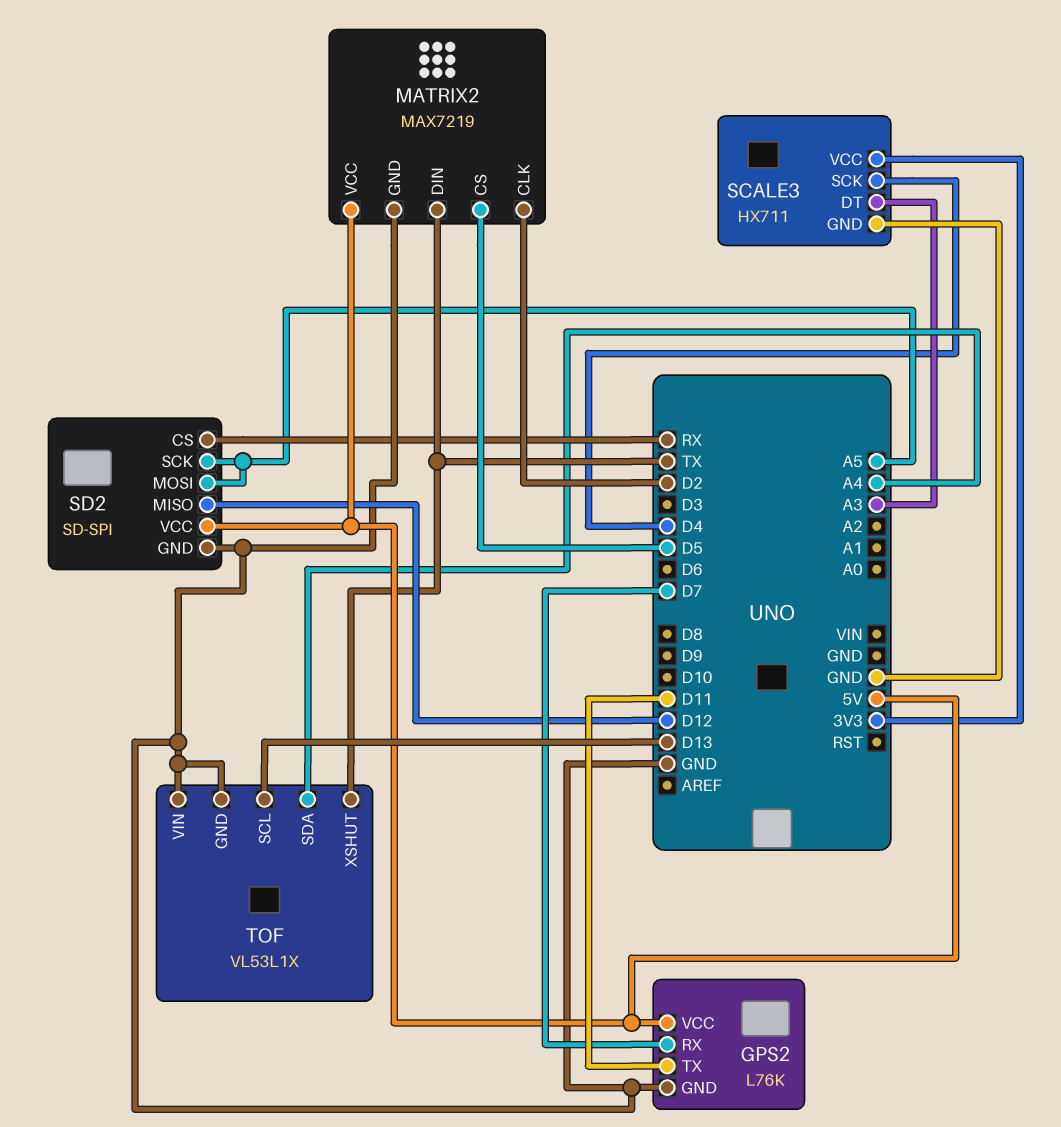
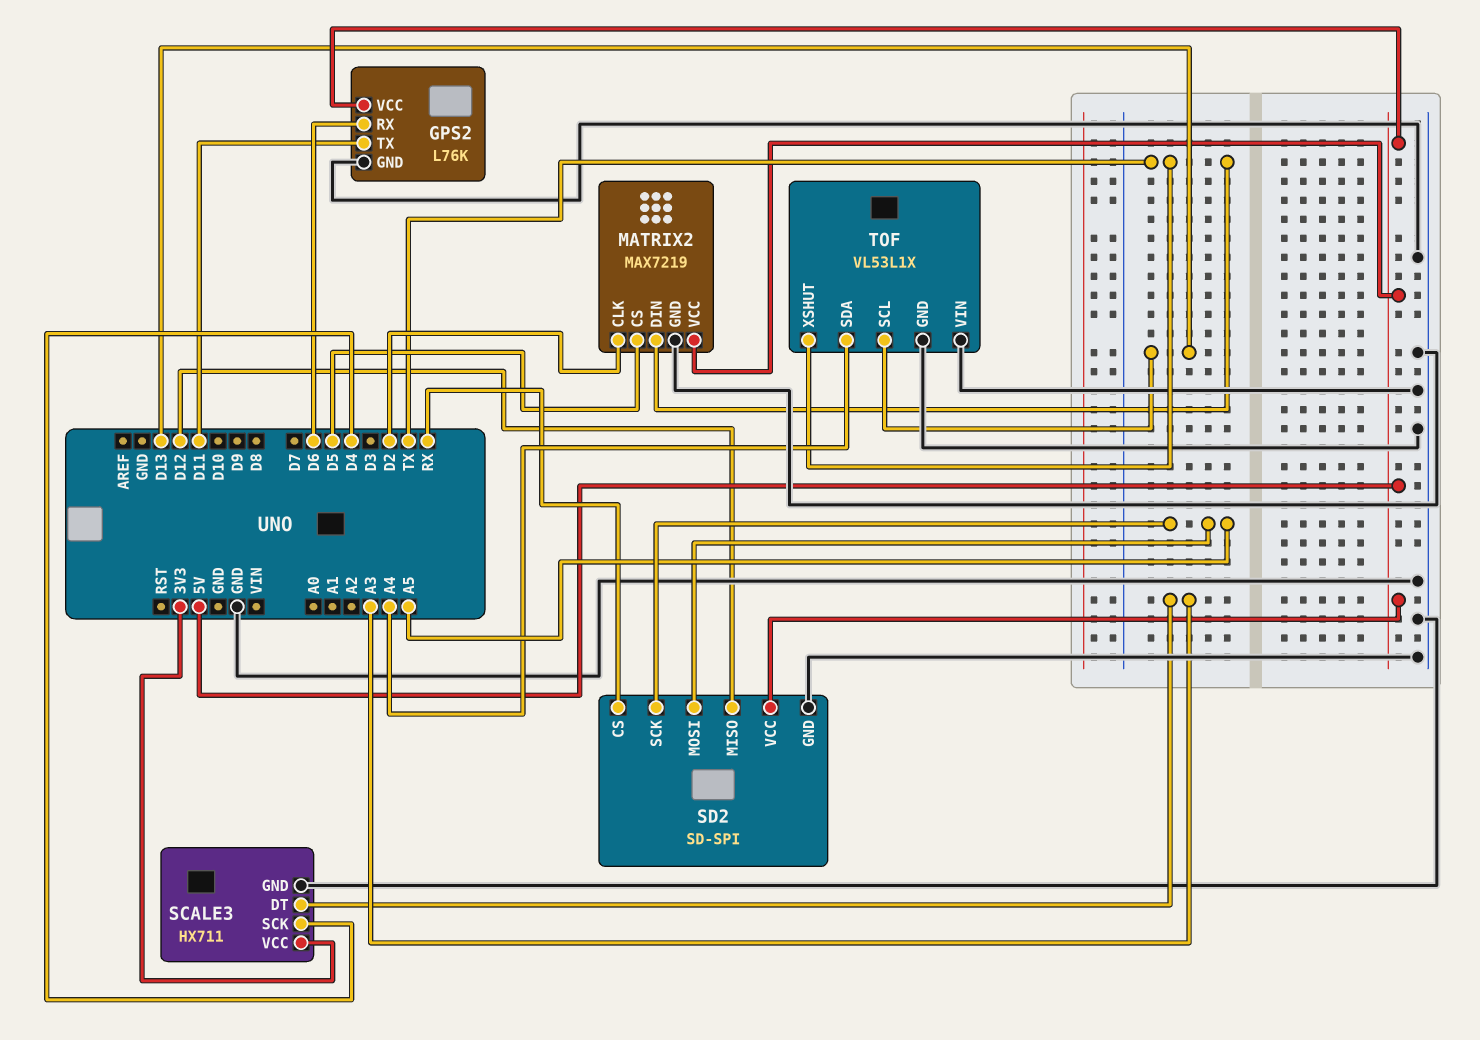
GPS2 pin RX: D7 -> D6

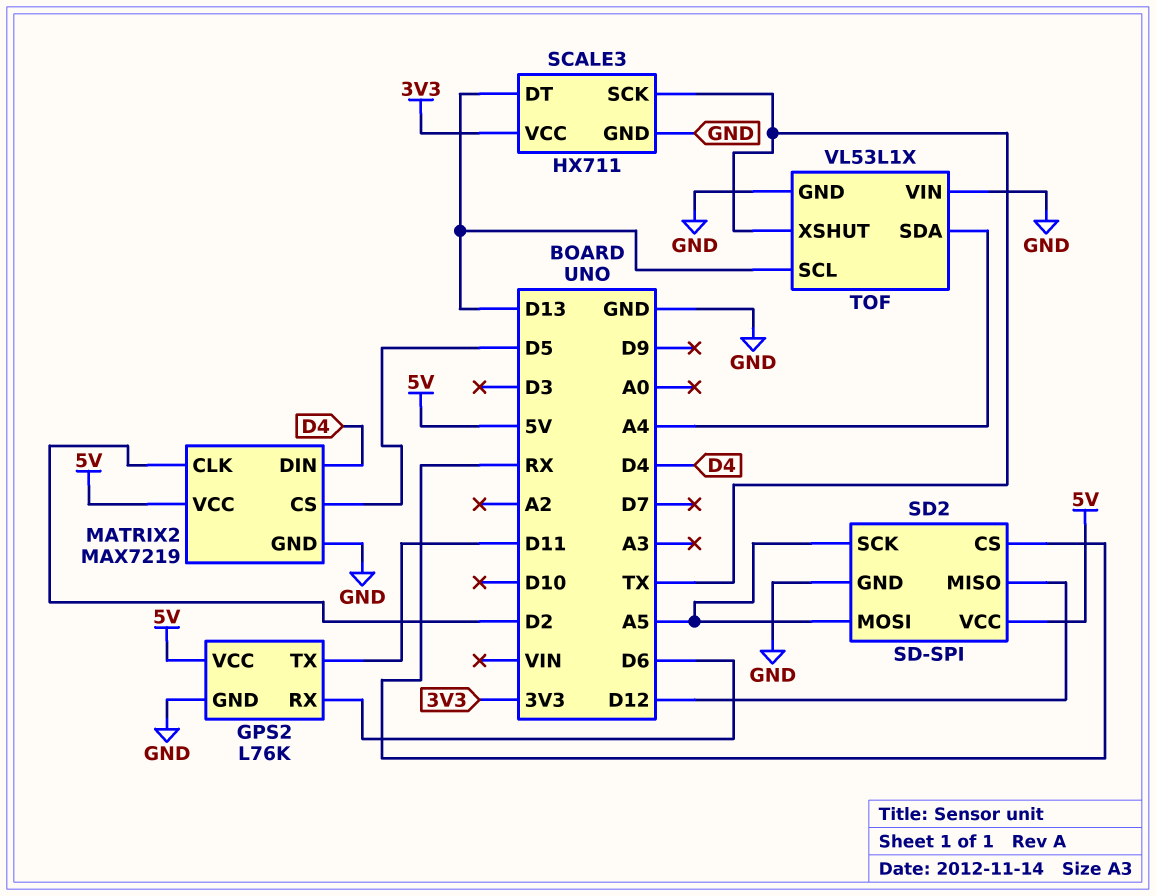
MATRIX2 pin DIN: TX -> D4
SCALE3 pin DT: A3 -> D13
SCALE3 pin SCK: D4 -> TX

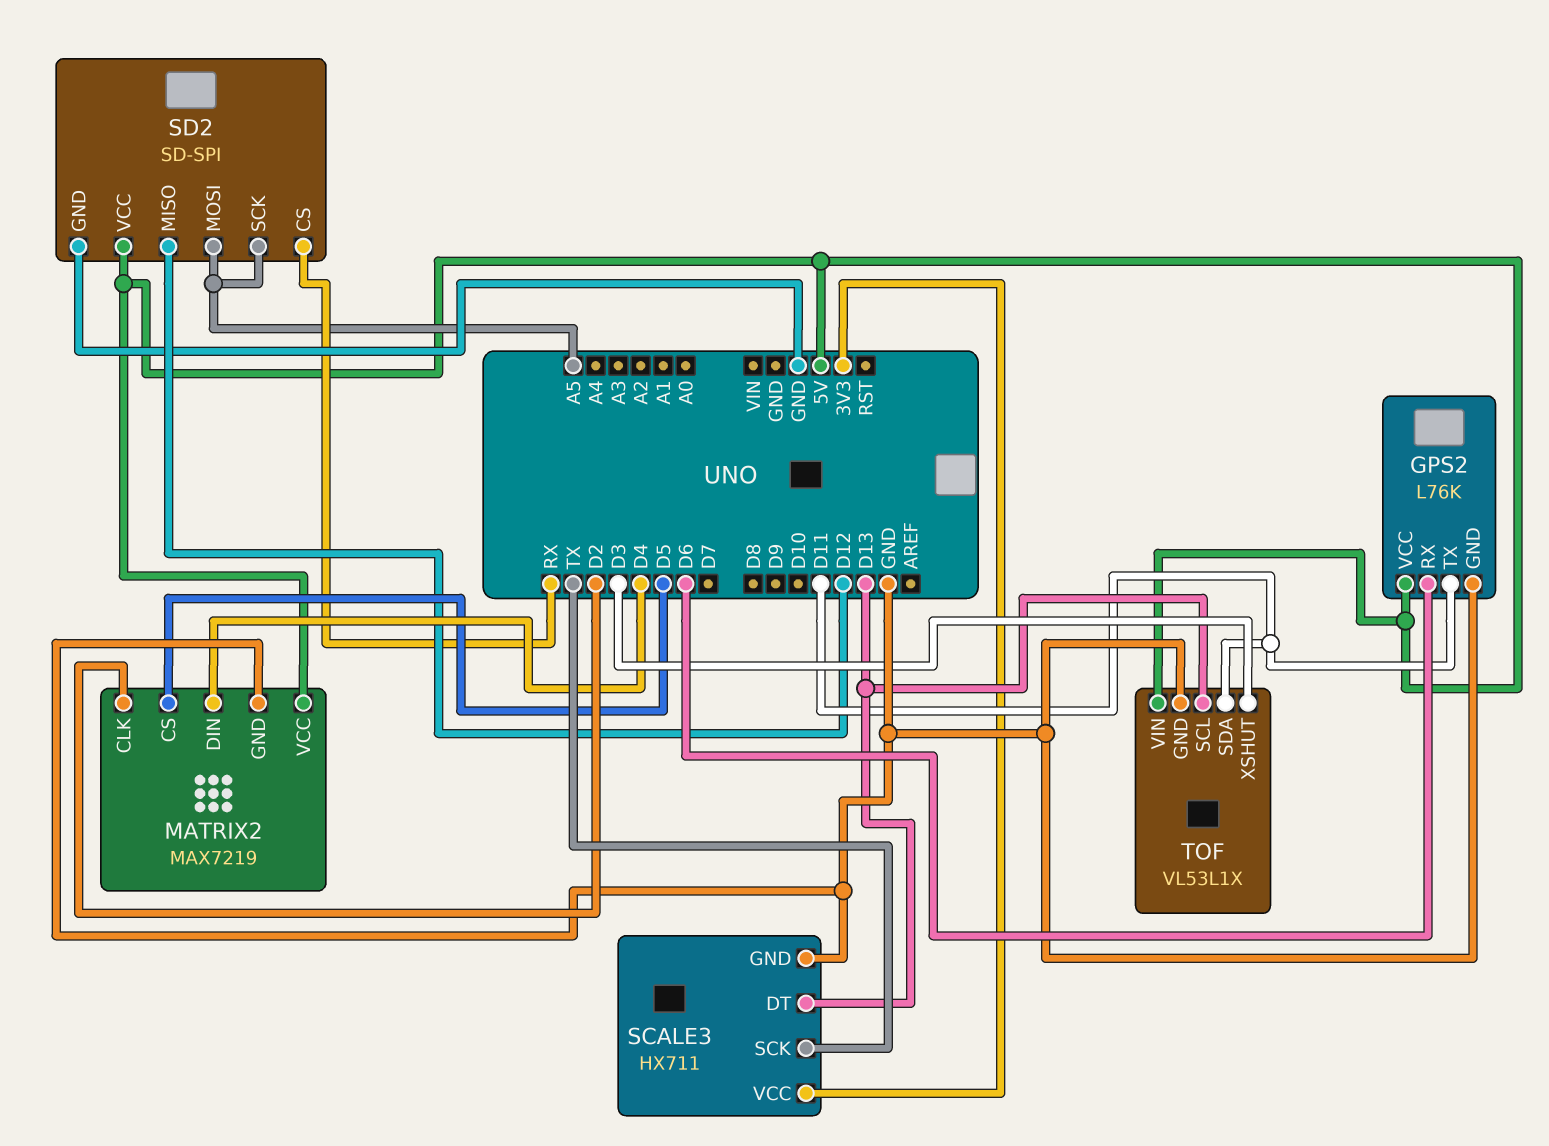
TOF pin SDA: A4 -> D11
TOF pin VIN: GND -> 5V
TOF pin XSHUT: TX -> D3

